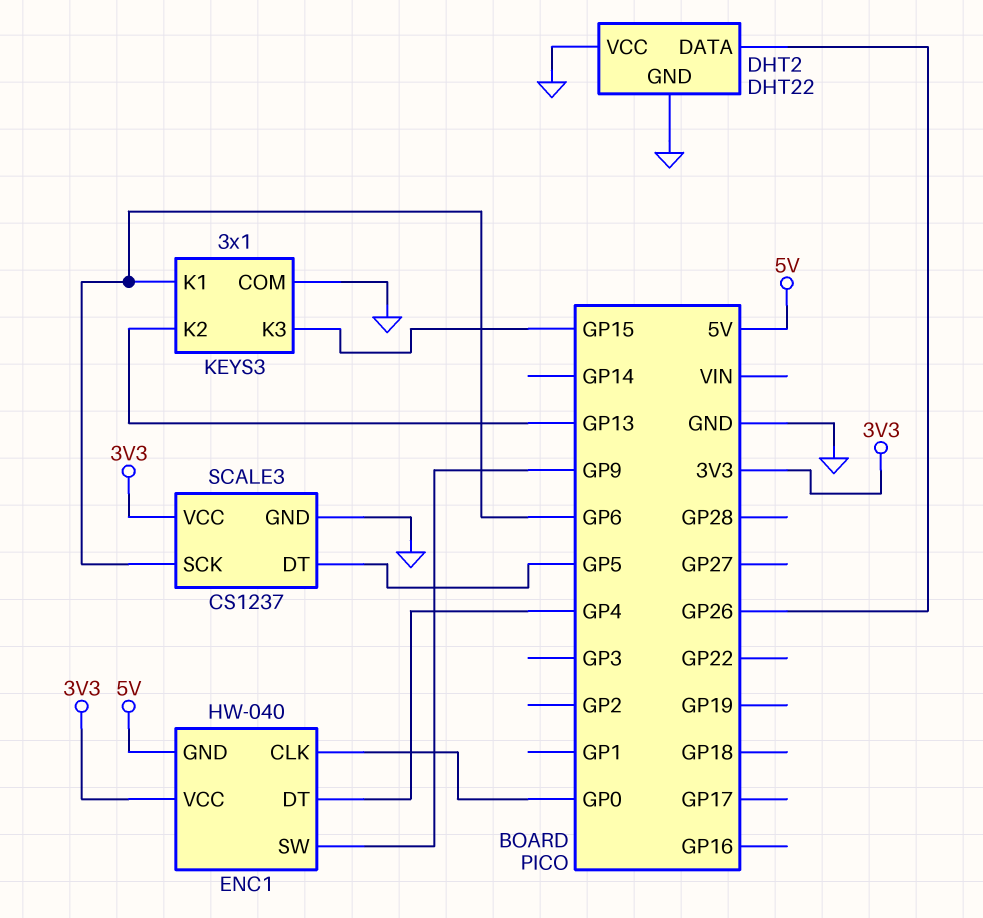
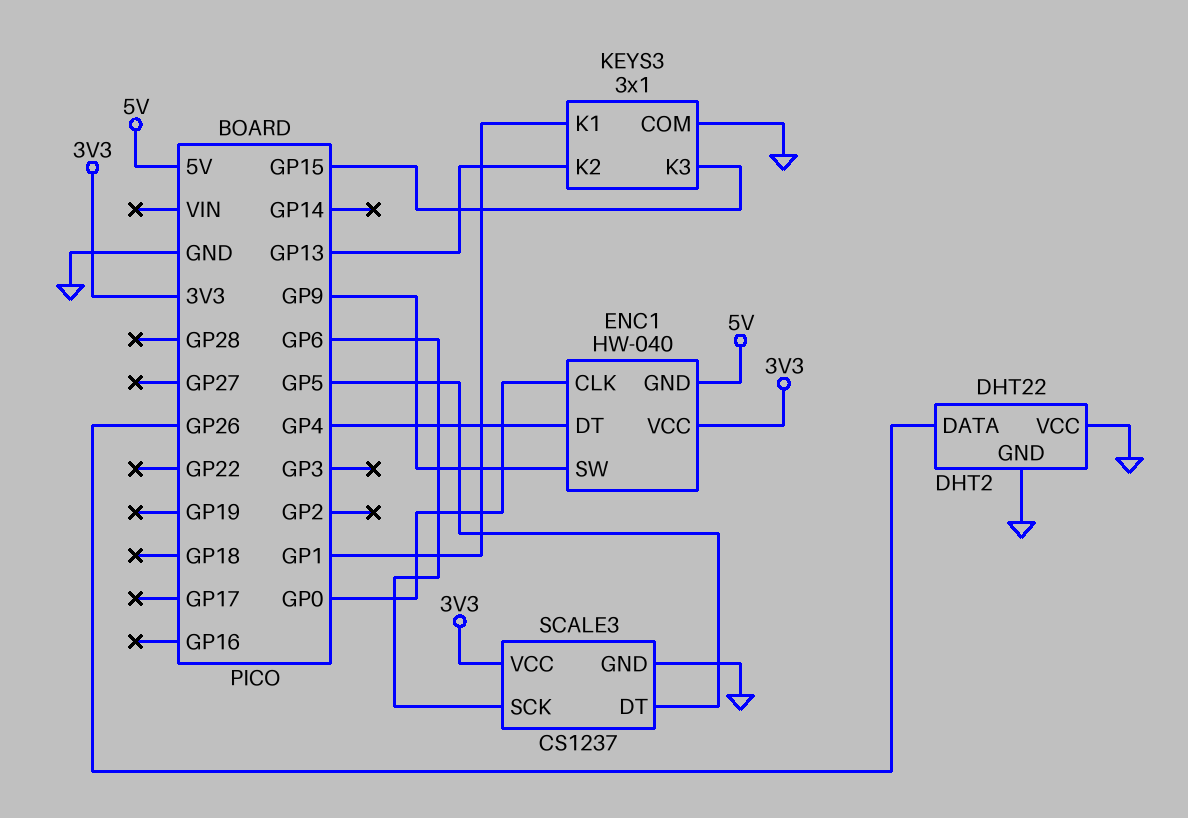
KEYS3 pin K1: GP6 -> GP1

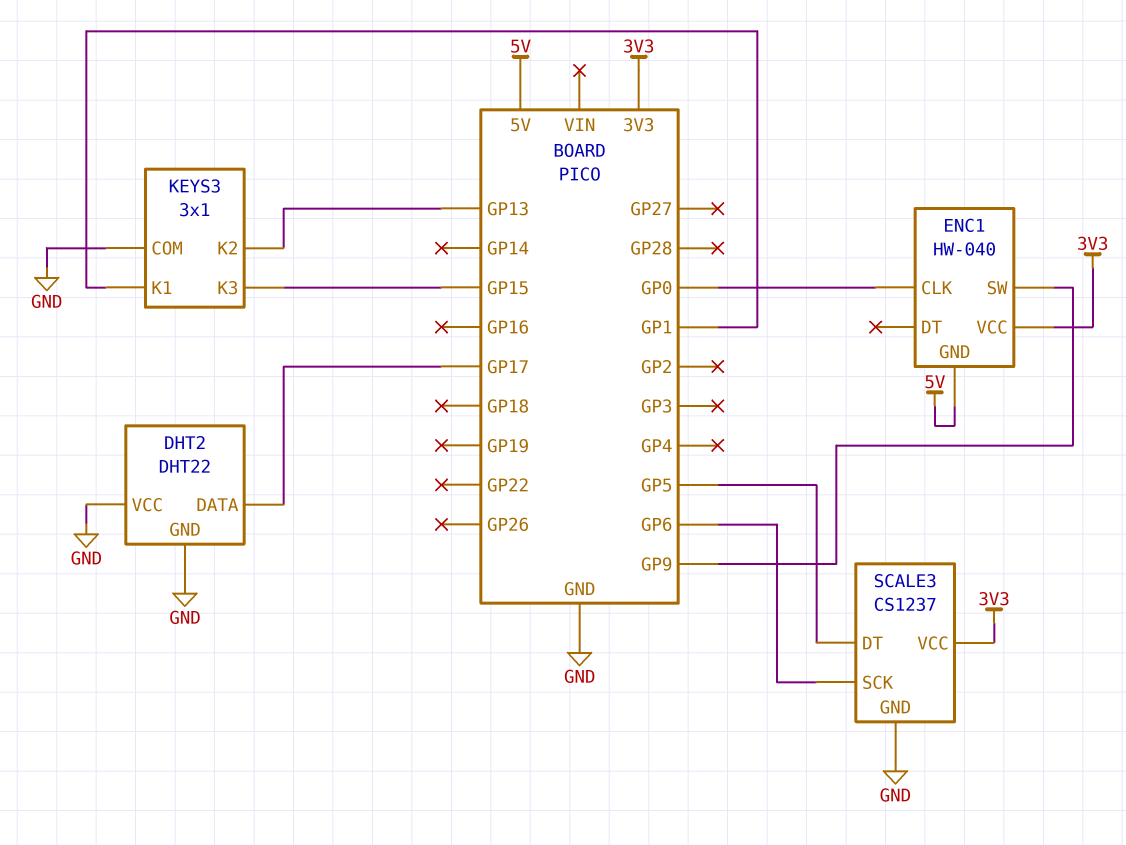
DHT2 pin DATA: GP26 -> GP17
ENC1 pin DT: GP4 -> none

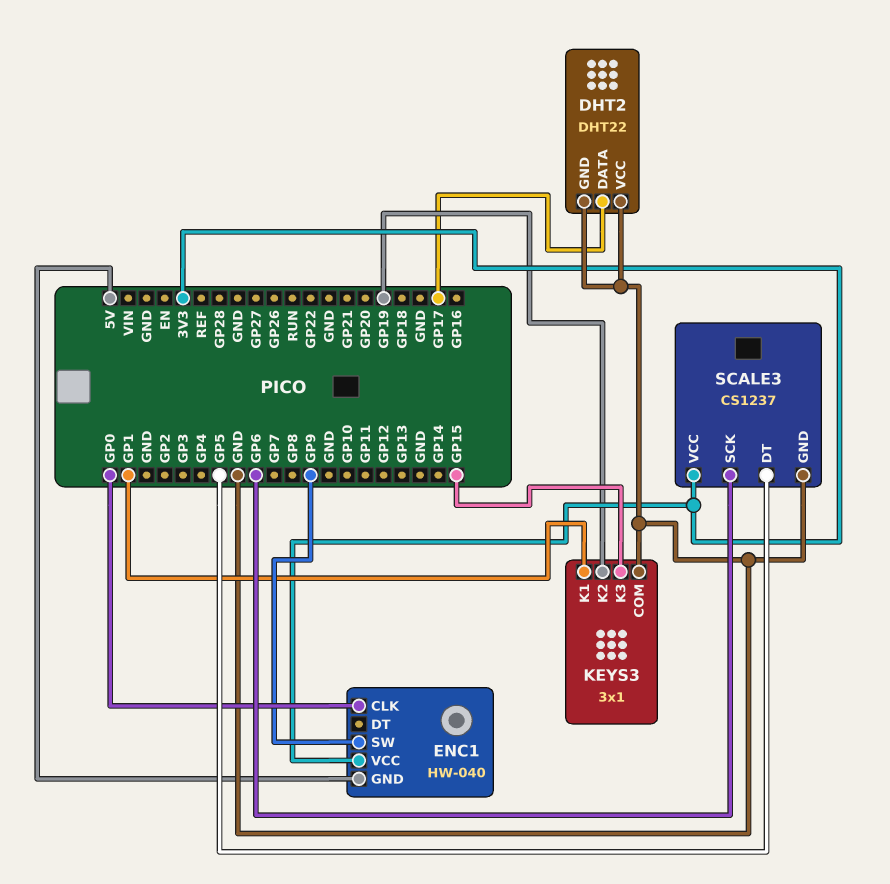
KEYS3 pin K2: GP13 -> GP19

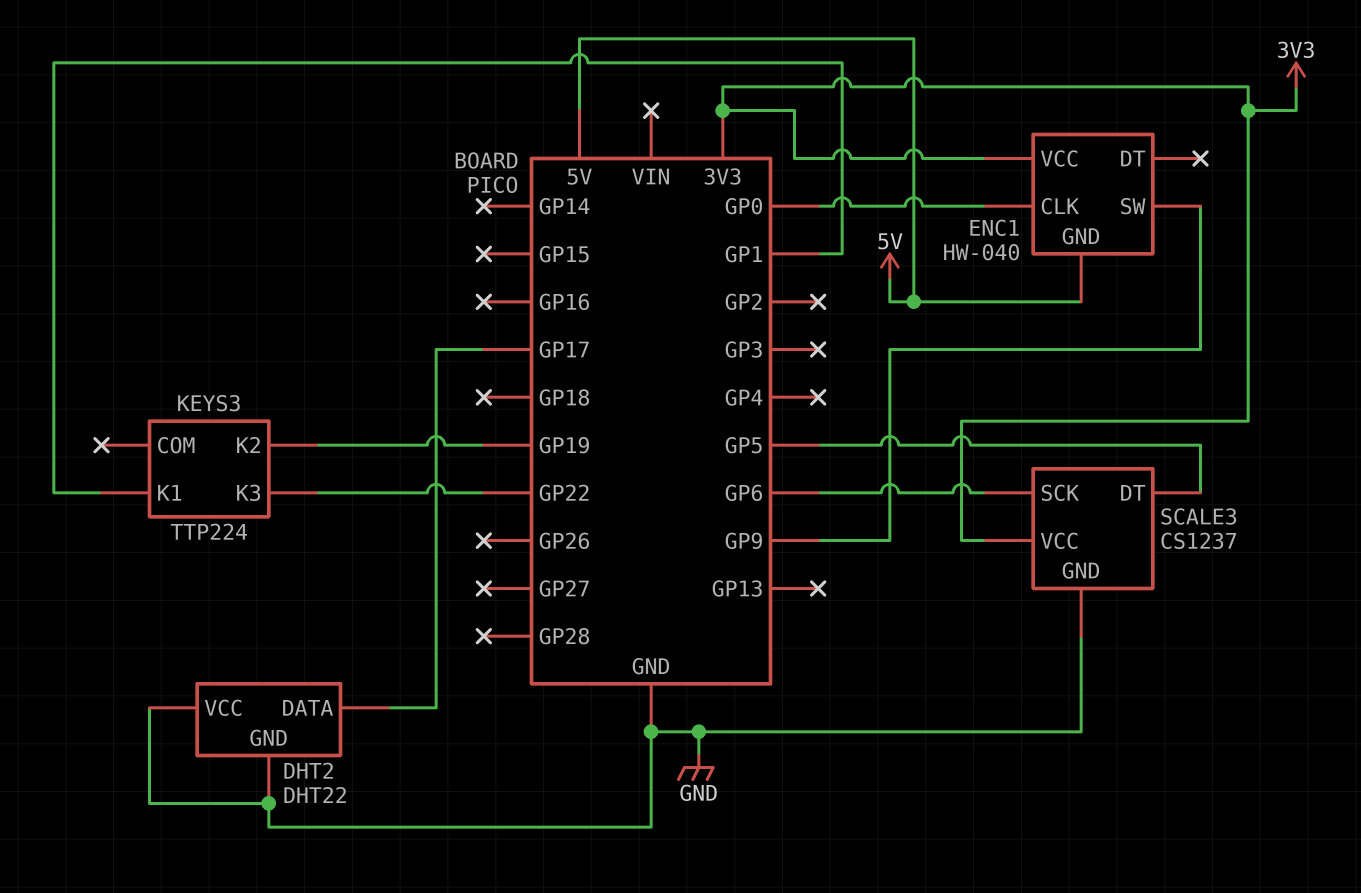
KEYS3: 3x1 -> TTP224
KEYS3 pin COM: GND -> none
KEYS3 pin K3: GP15 -> GP22

